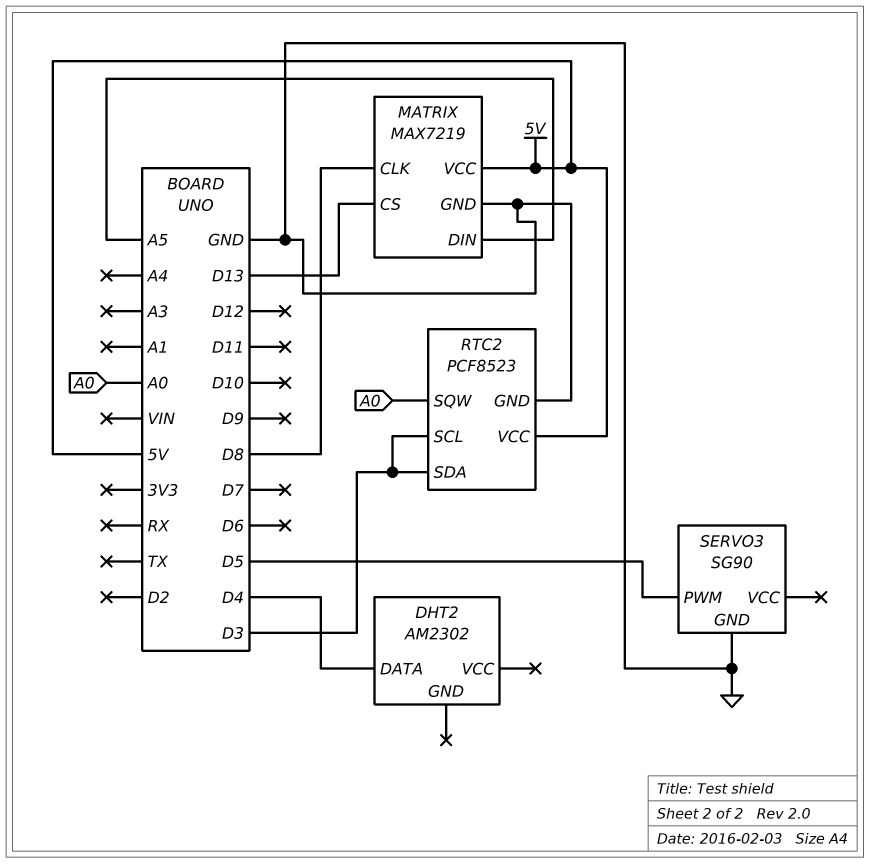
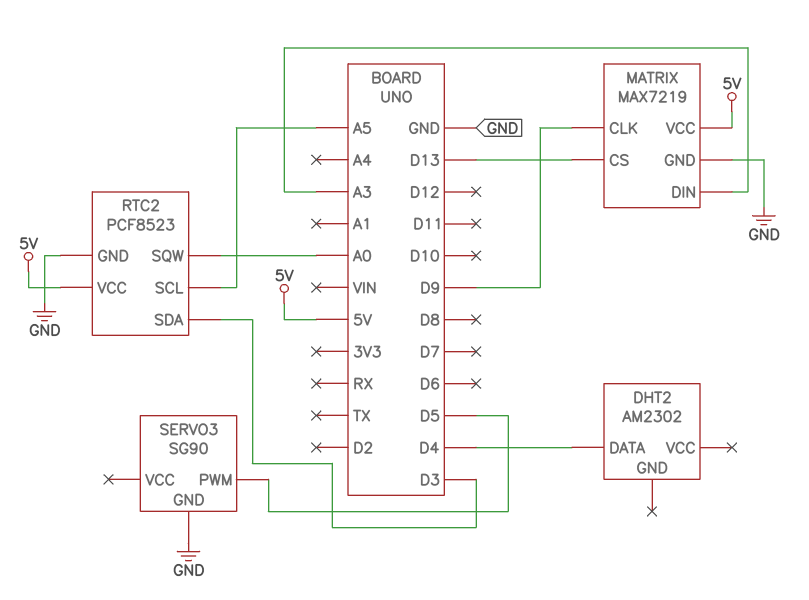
MATRIX pin CLK: D8 -> D9
MATRIX pin DIN: A5 -> A3
RTC2 pin SCL: D3 -> A5

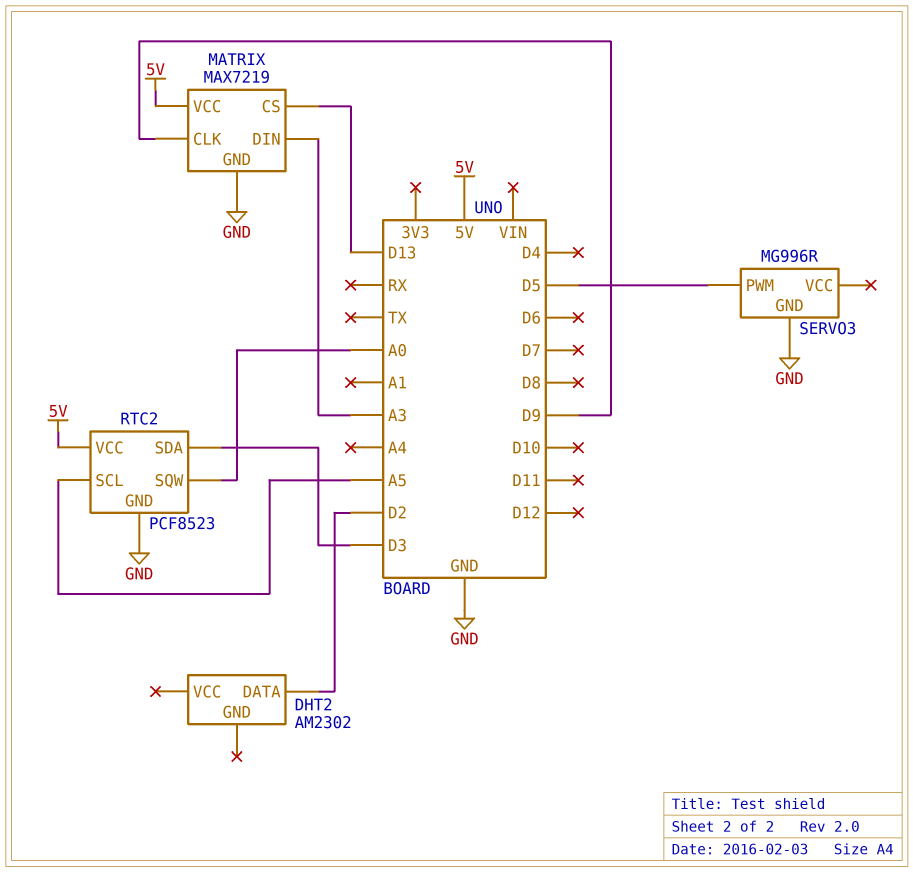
DHT2 pin DATA: D4 -> D2
SERVO3: SG90 -> MG996R

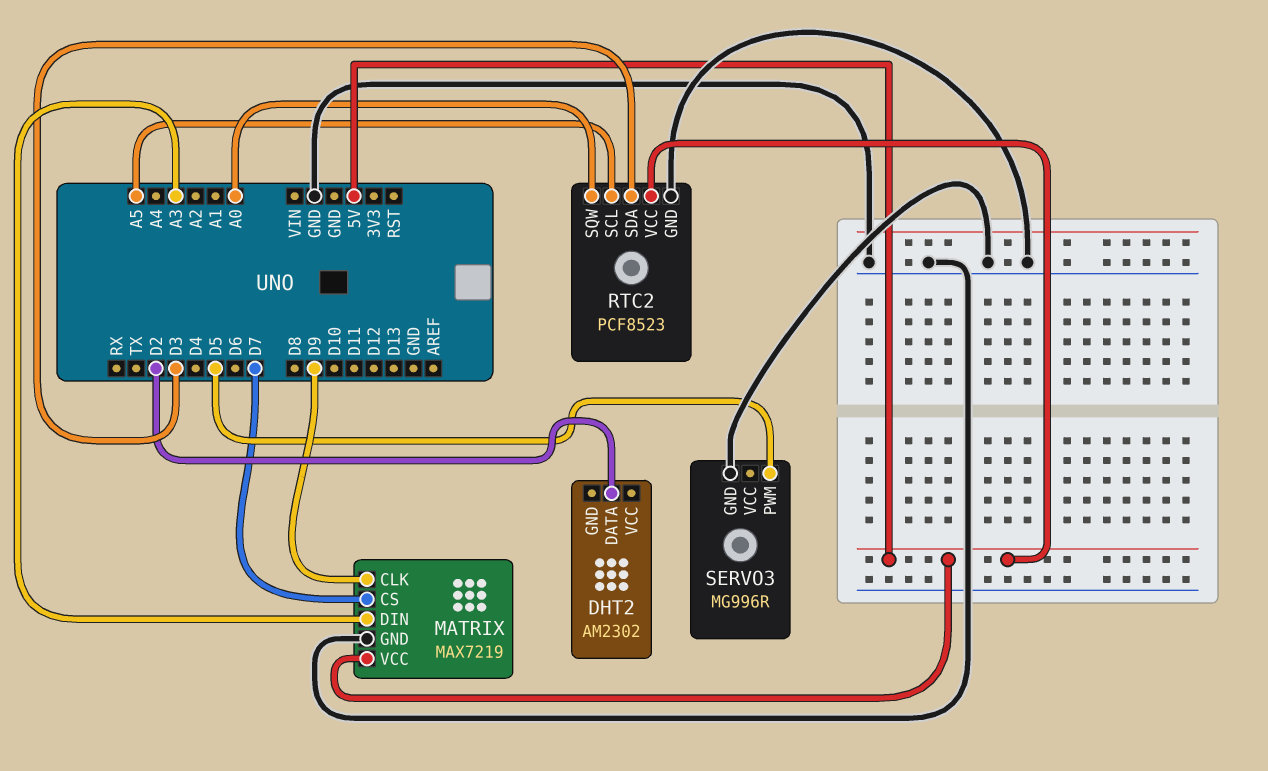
MATRIX pin CS: D13 -> D7

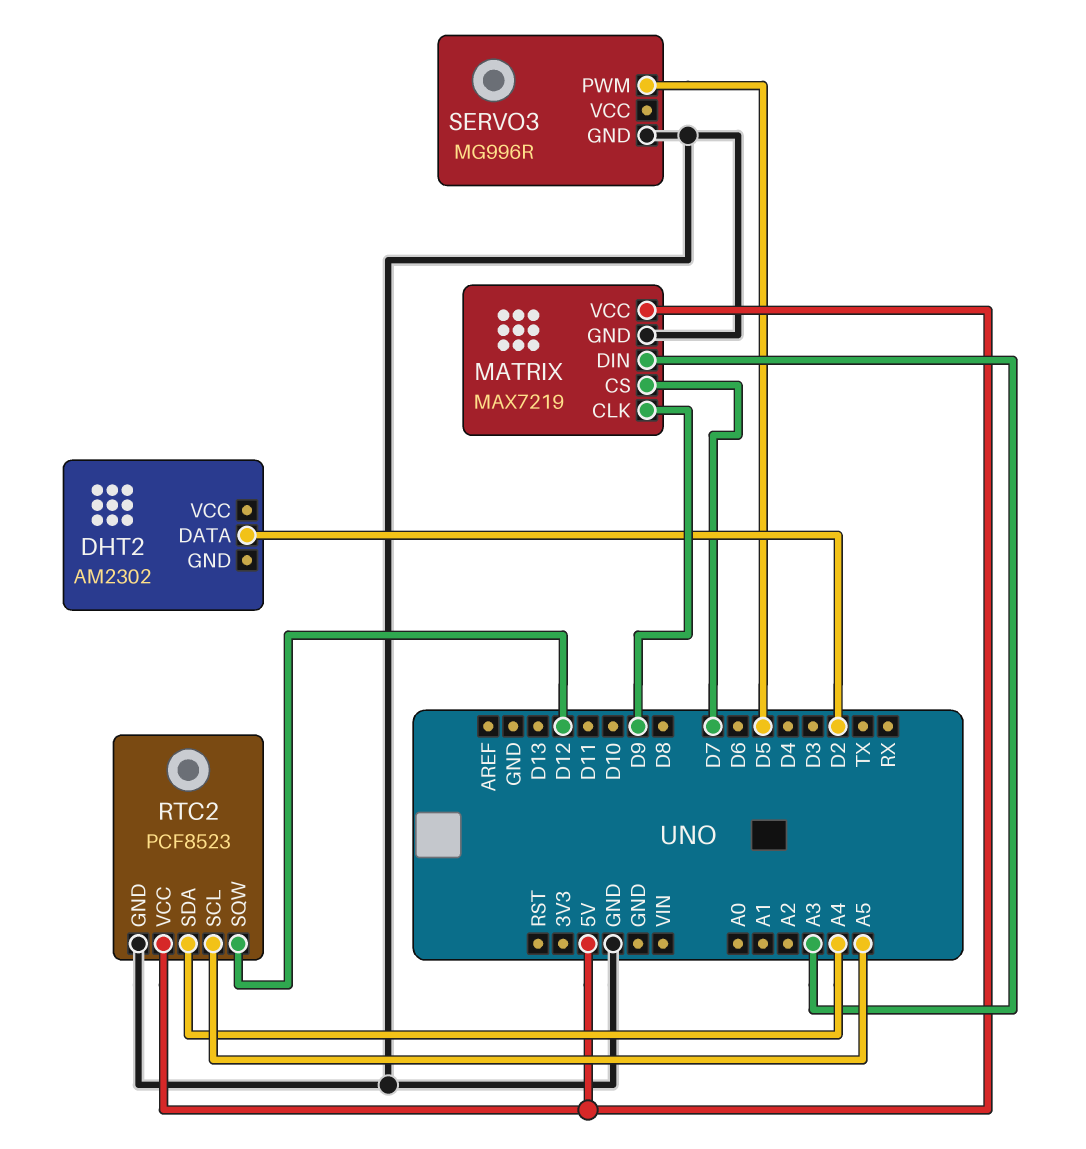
RTC2 pin SDA: D3 -> A4
RTC2 pin SQW: A0 -> D12

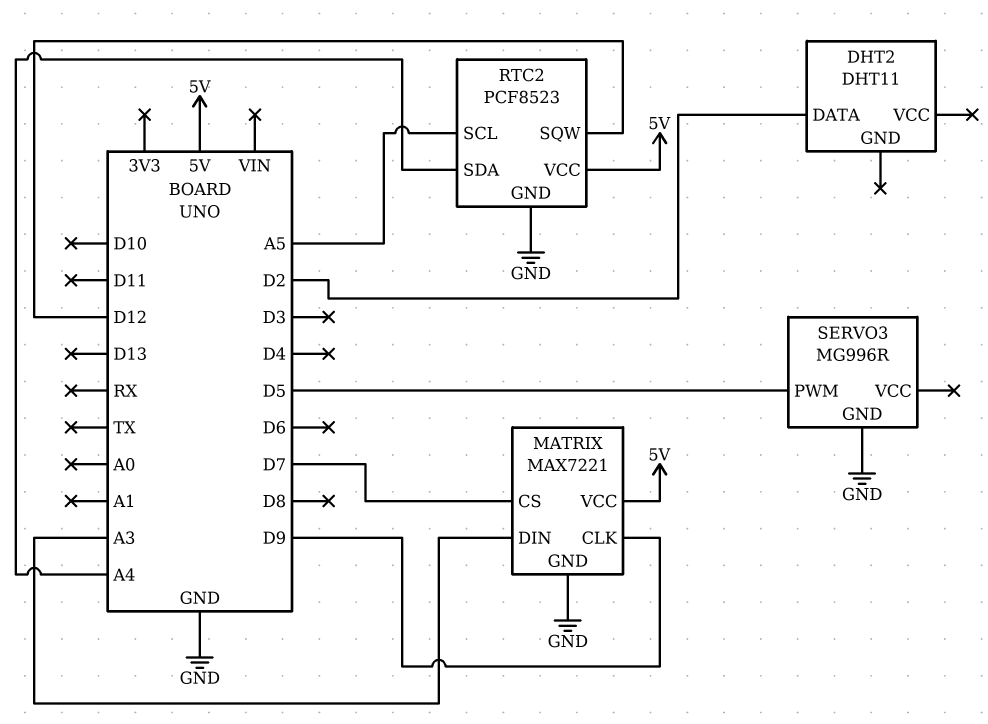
DHT2: AM2302 -> DHT11
MATRIX: MAX7219 -> MAX7221

